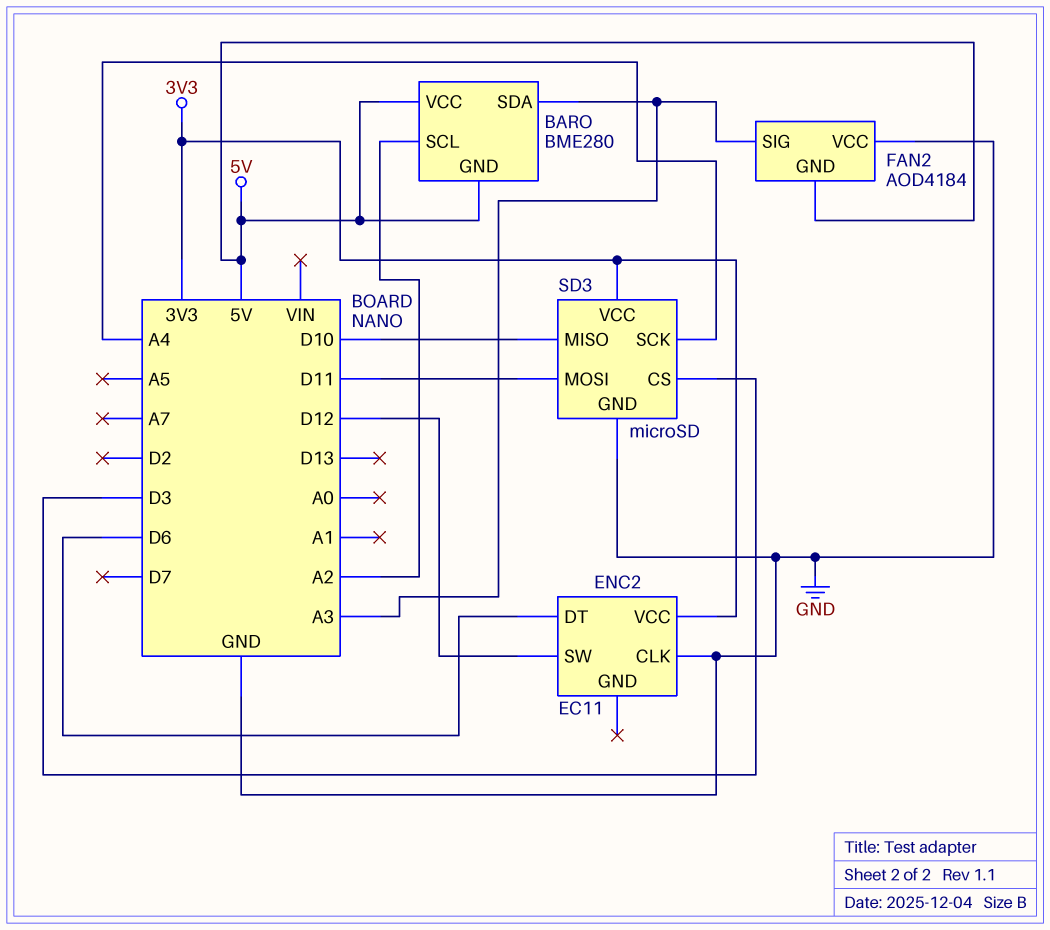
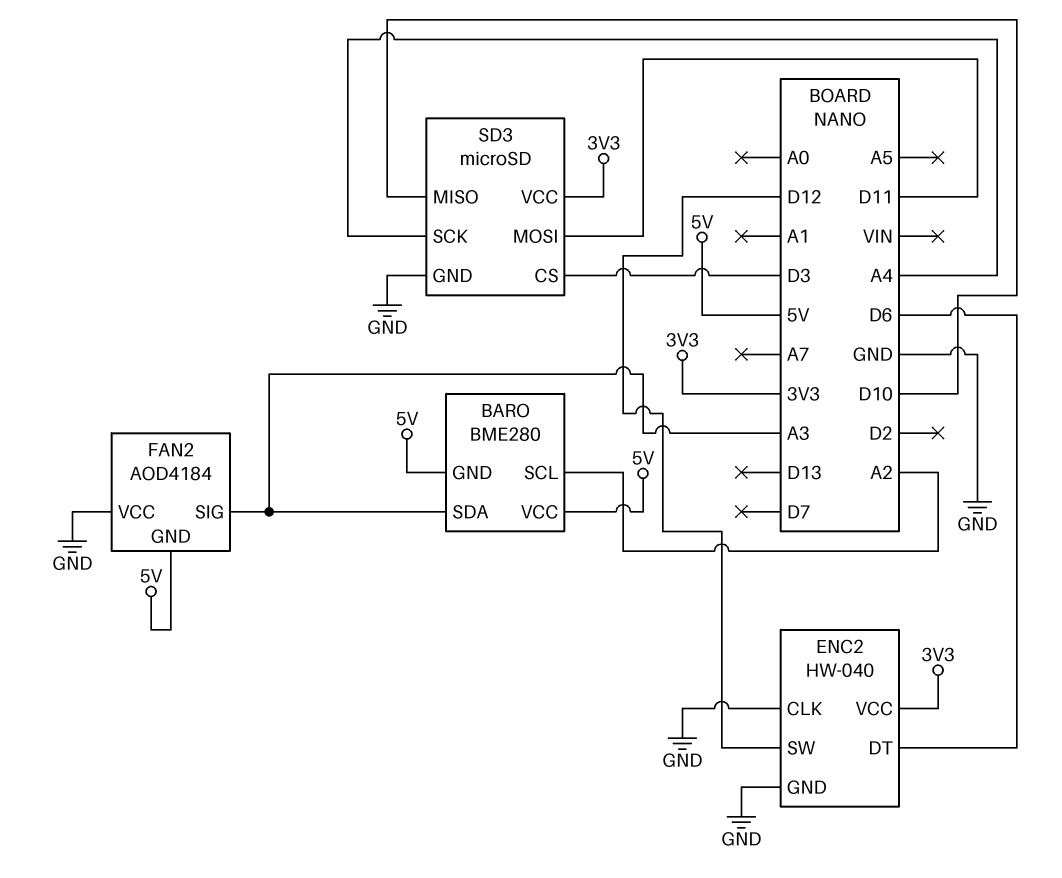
ENC2: EC11 -> HW-040
ENC2 pin GND: none -> GND

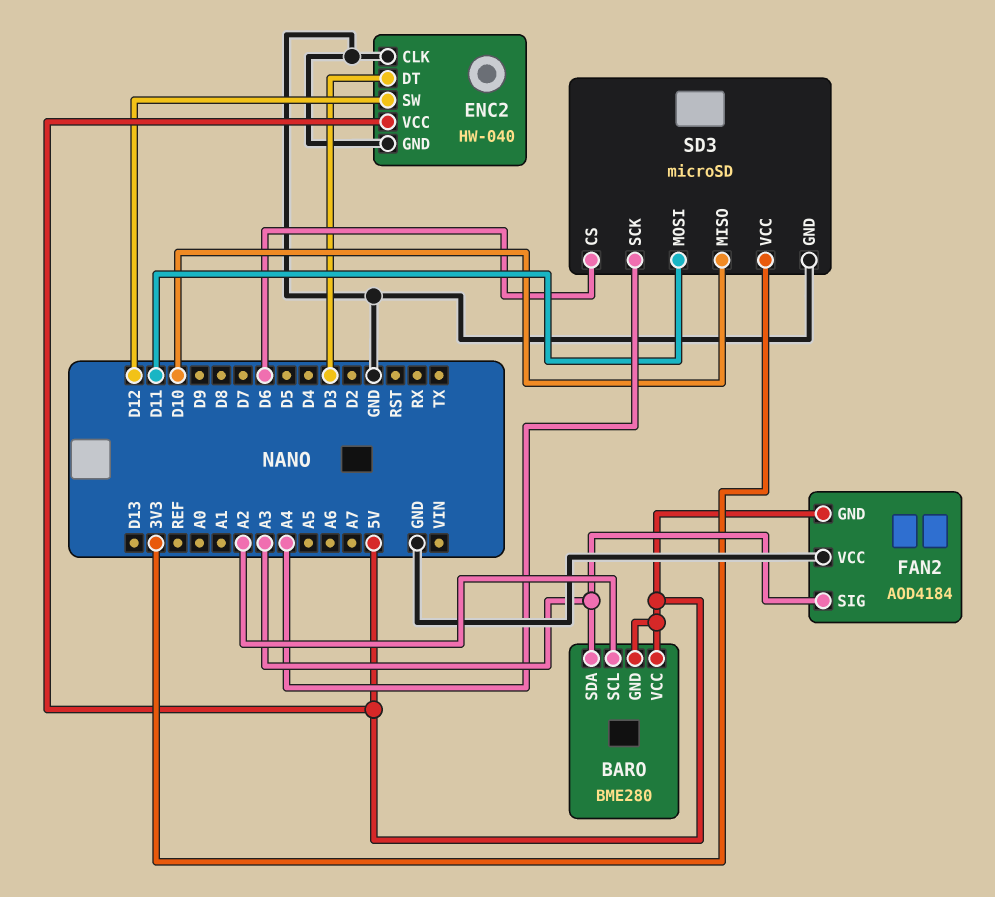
ENC2 pin DT: D6 -> D3
ENC2 pin VCC: 3V3 -> 5V
SD3 pin CS: D3 -> D6

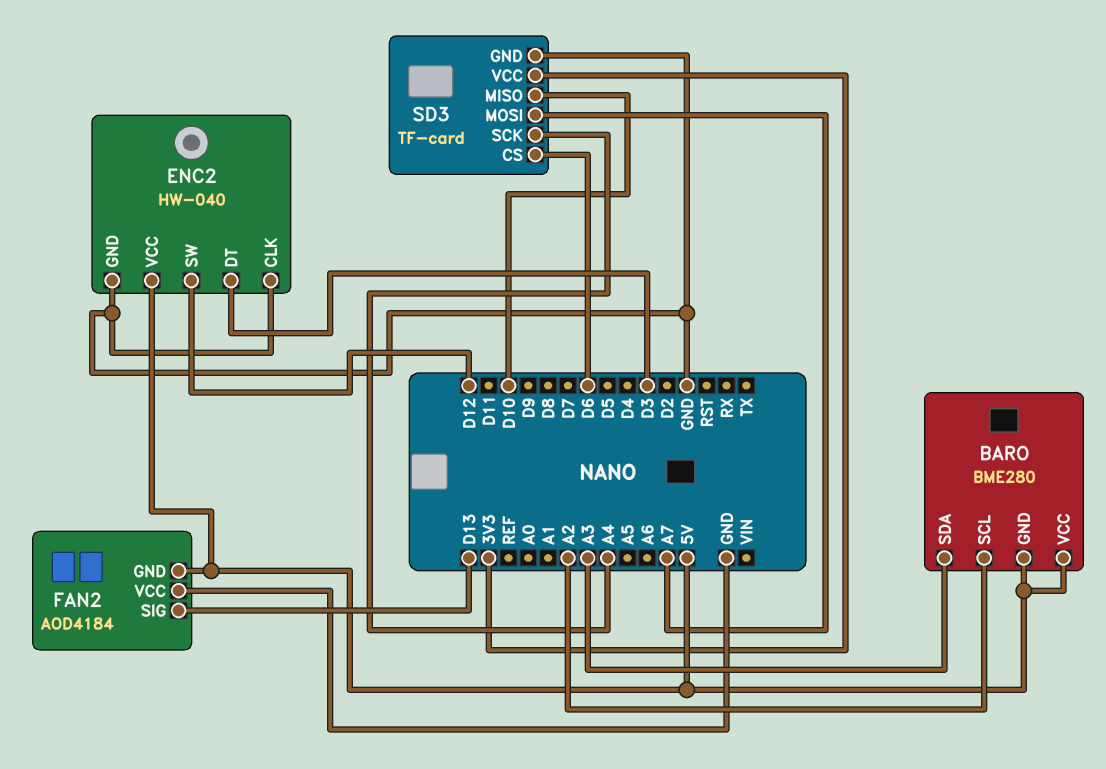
FAN2 pin SIG: A3 -> D13
SD3: microSD -> TF-card
SD3 pin MOSI: D11 -> A7

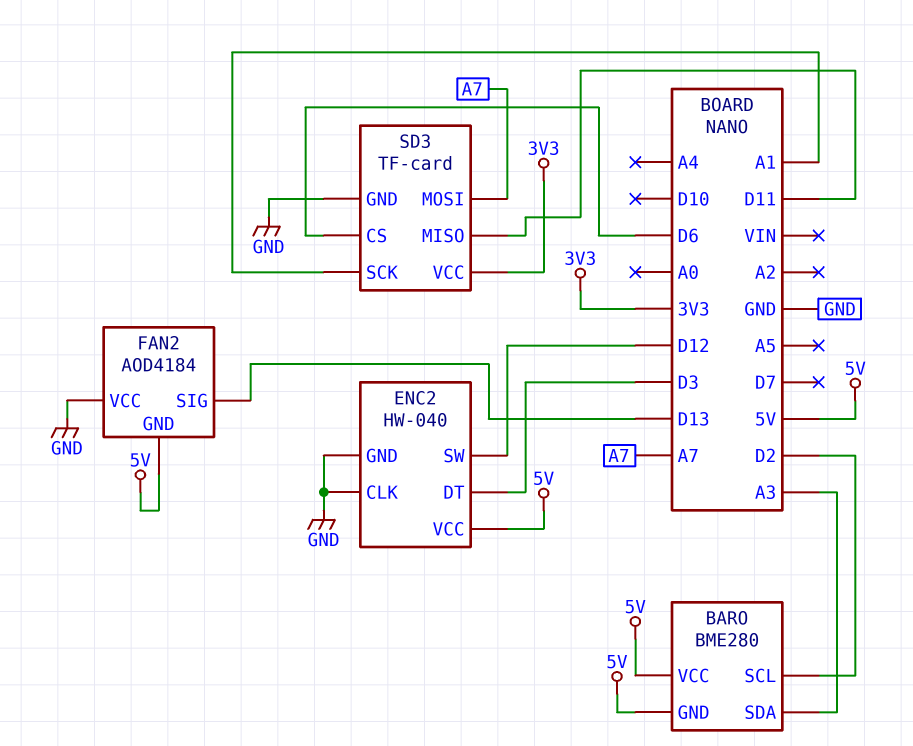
BARO pin SCL: A2 -> D2
SD3 pin MISO: D10 -> D11
SD3 pin SCK: A4 -> A1

